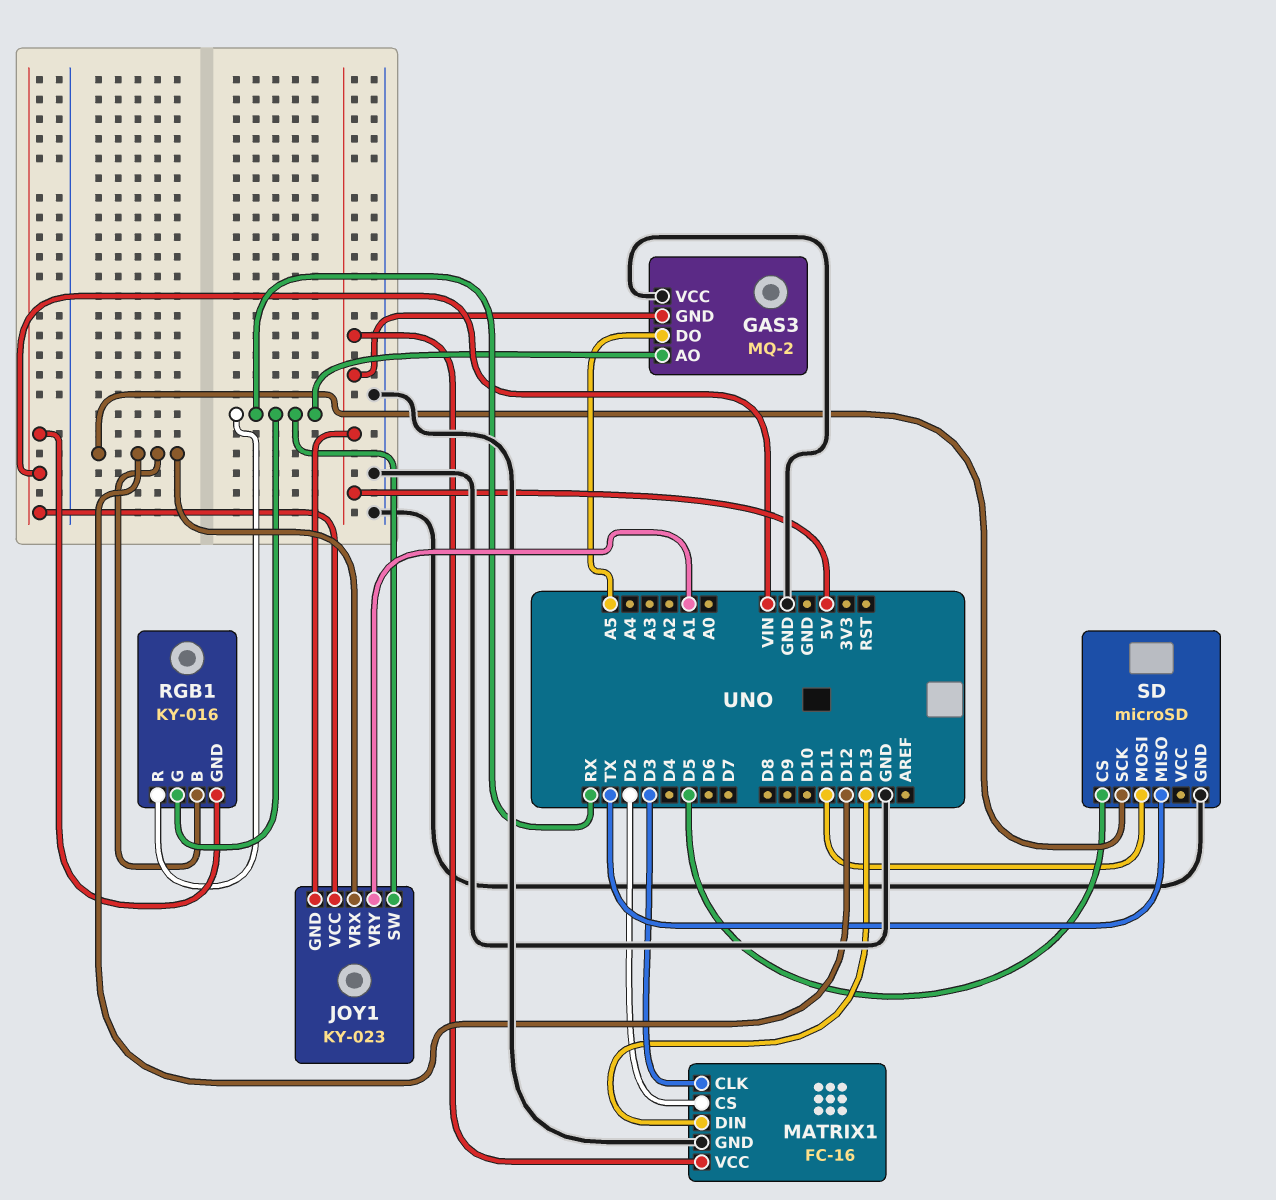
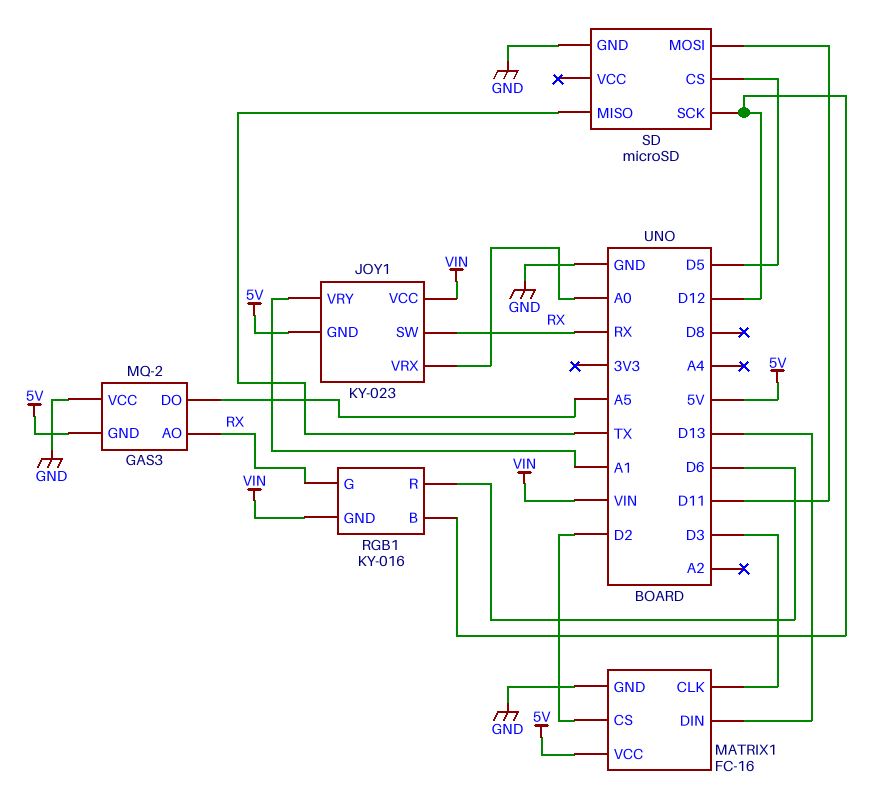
JOY1 pin VRX: D12 -> A0
RGB1 pin R: RX -> D6

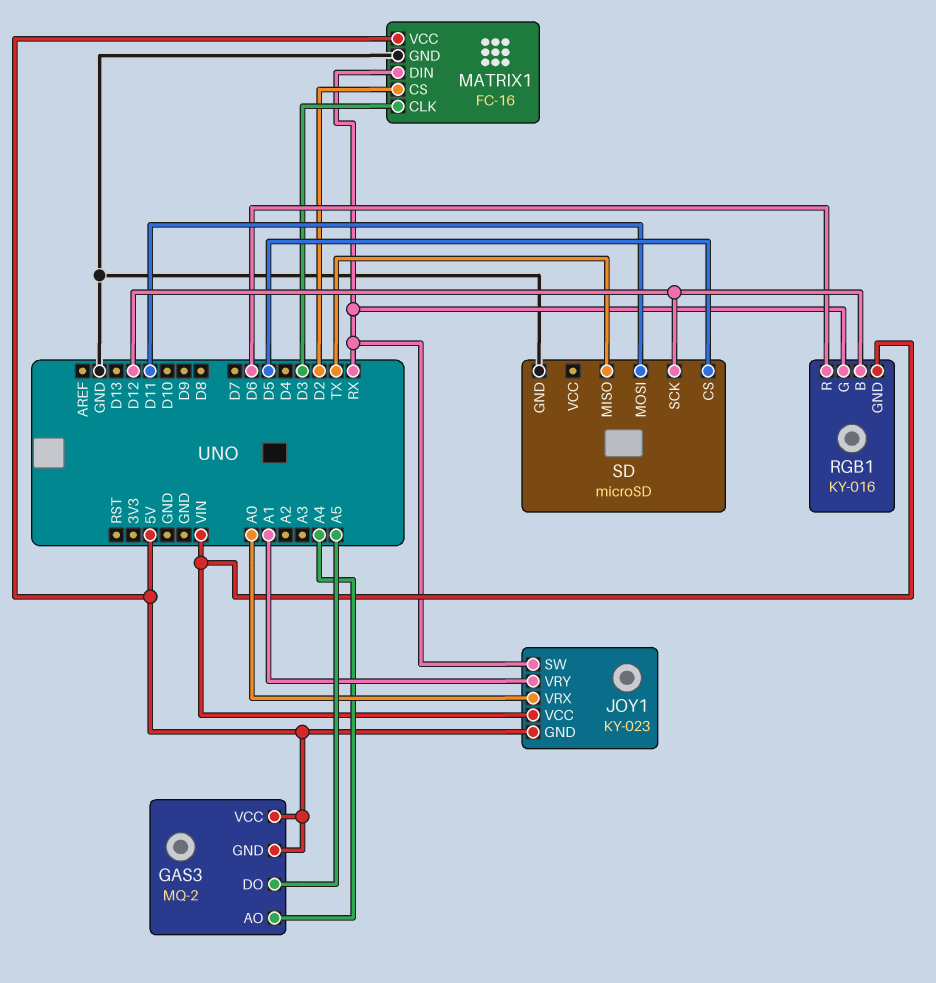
GAS3 pin AO: RX -> A4
GAS3 pin VCC: GND -> 5V
MATRIX1 pin DIN: D13 -> RX

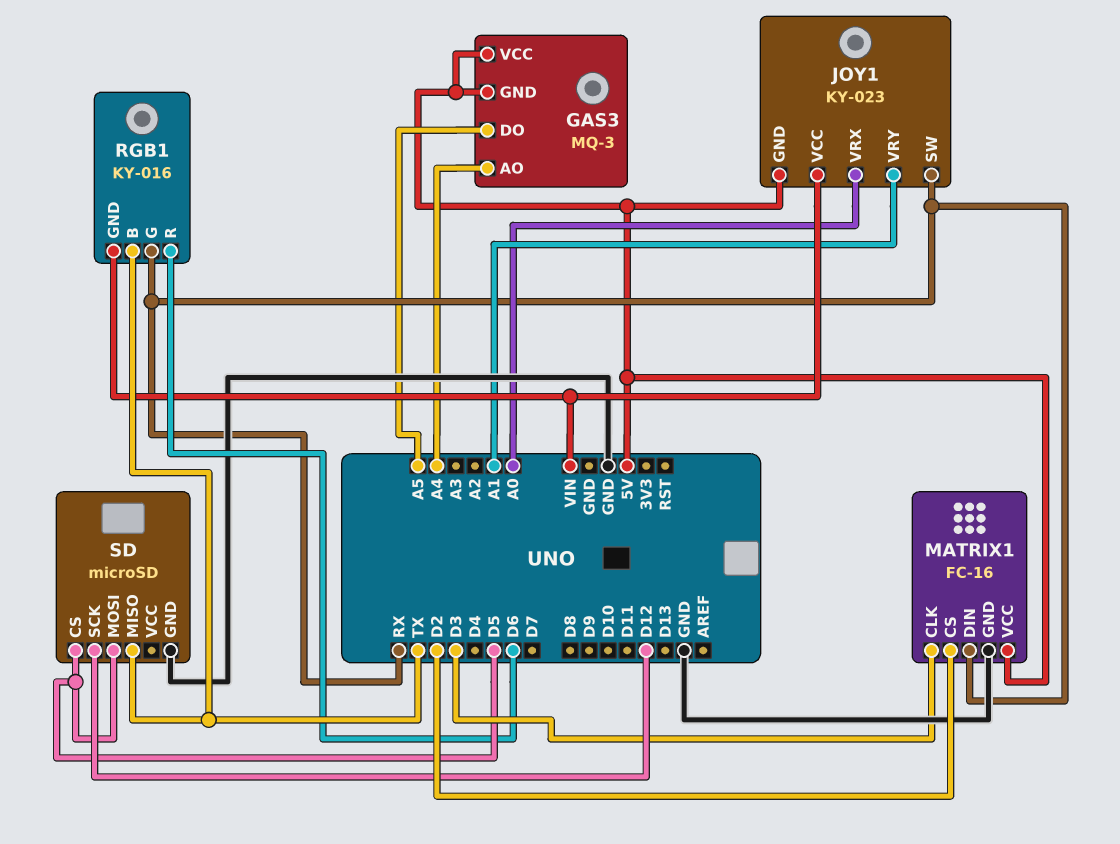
GAS3: MQ-2 -> MQ-3
RGB1 pin B: D12 -> TX
SD pin MOSI: D11 -> D5

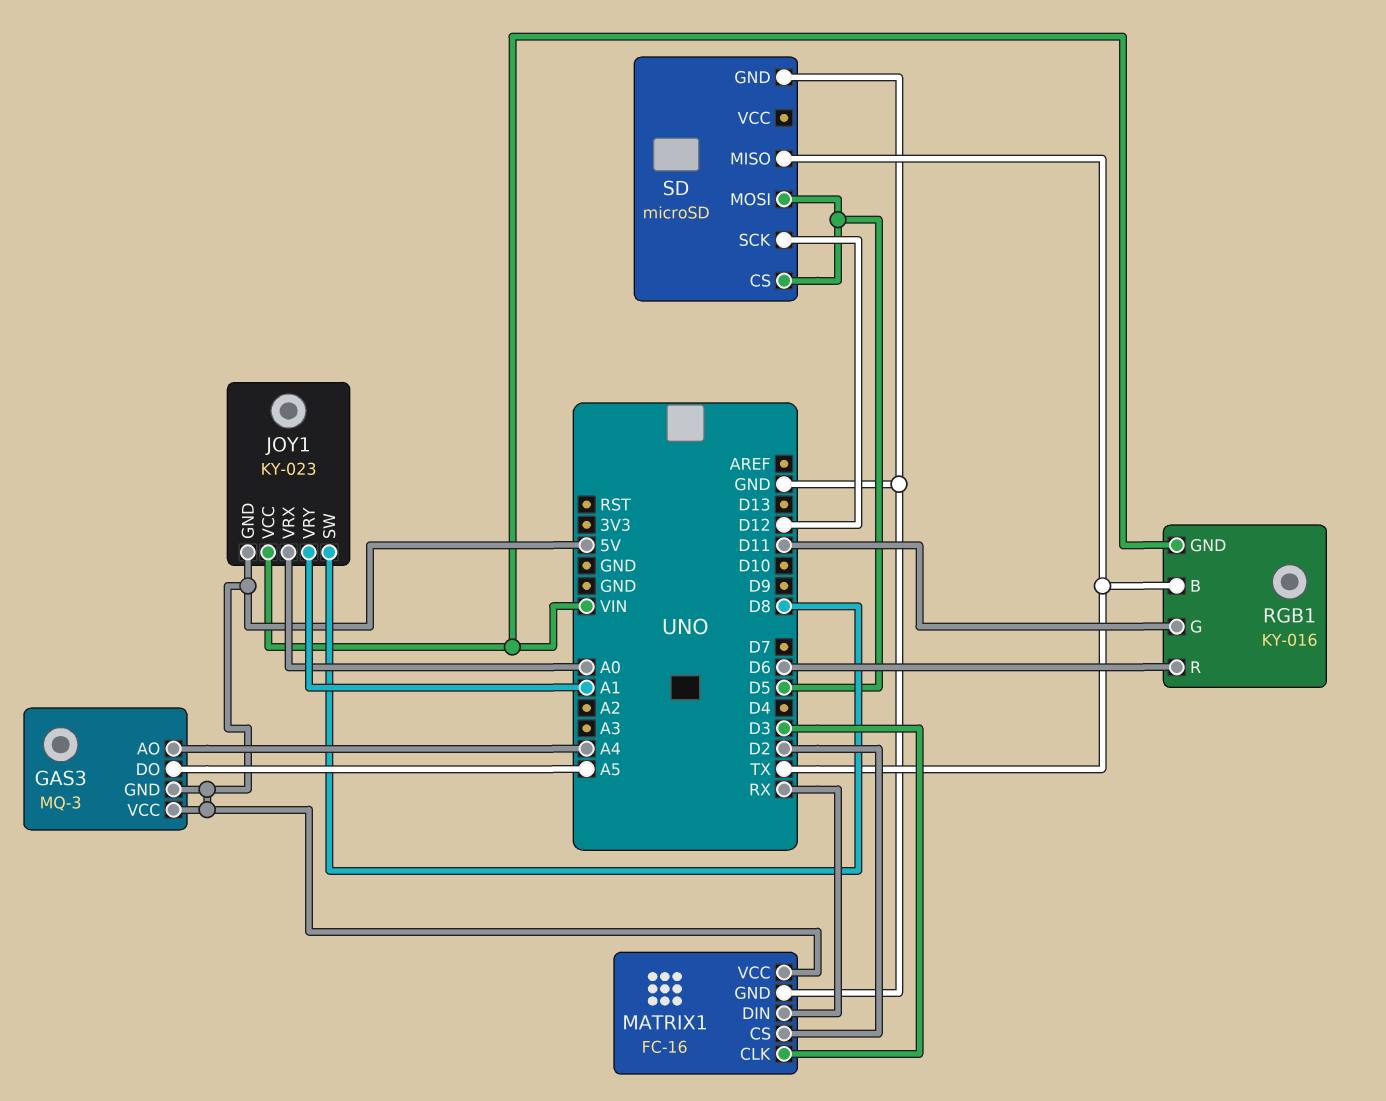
JOY1 pin SW: RX -> D8
RGB1 pin G: RX -> D11

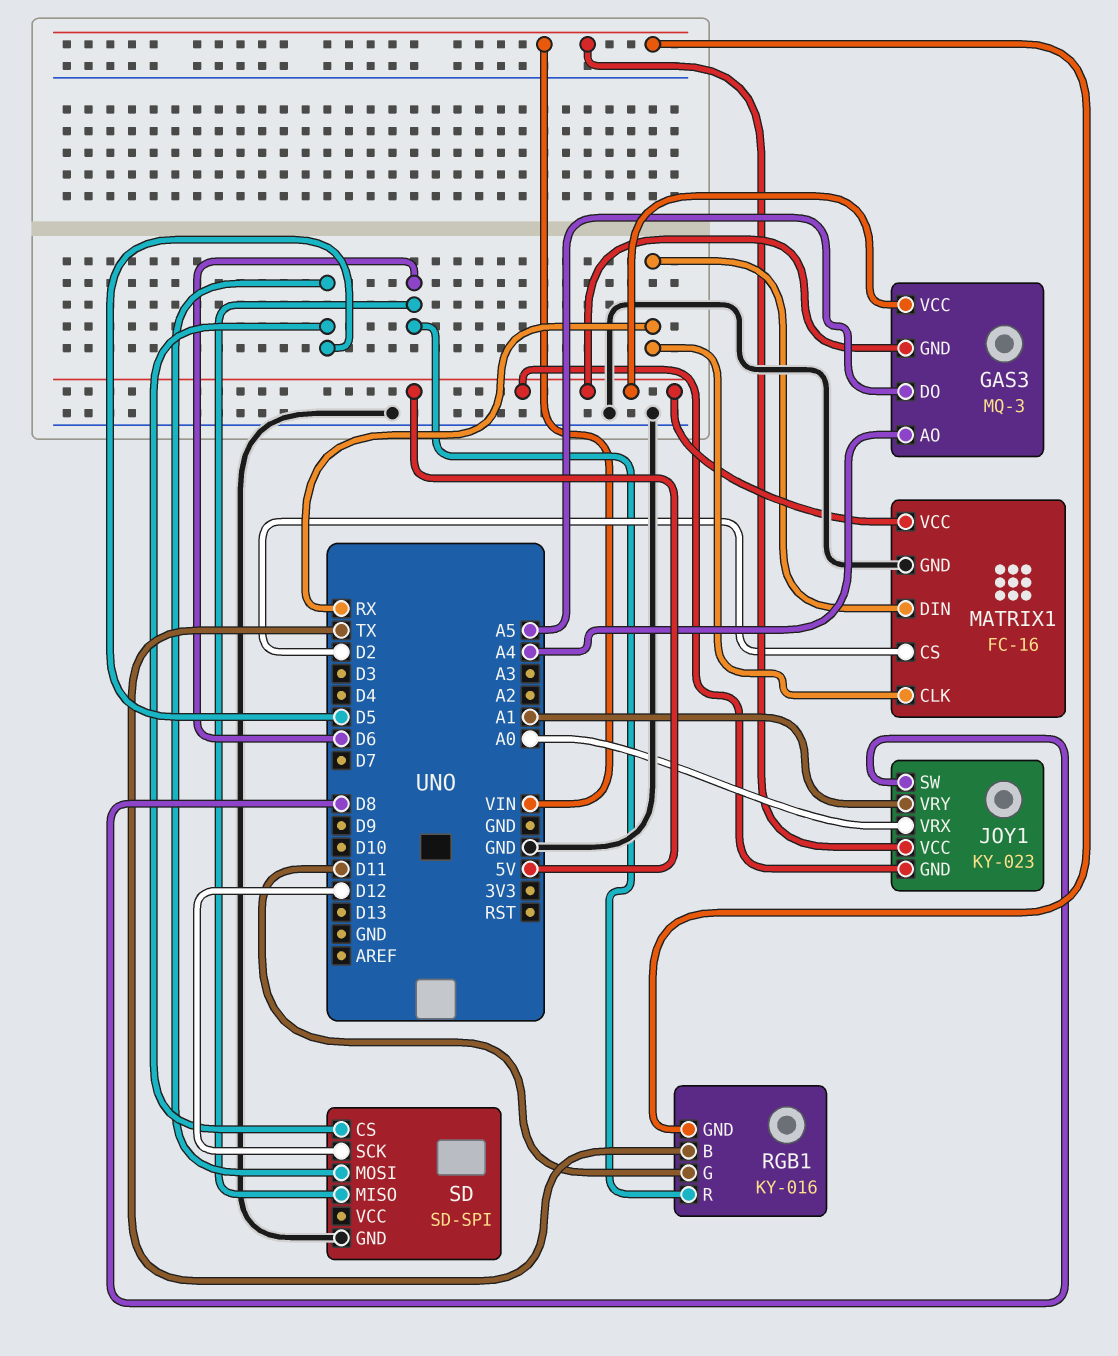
MATRIX1 pin CLK: D3 -> RX
SD: microSD -> SD-SPI
SD pin MISO: TX -> D6

